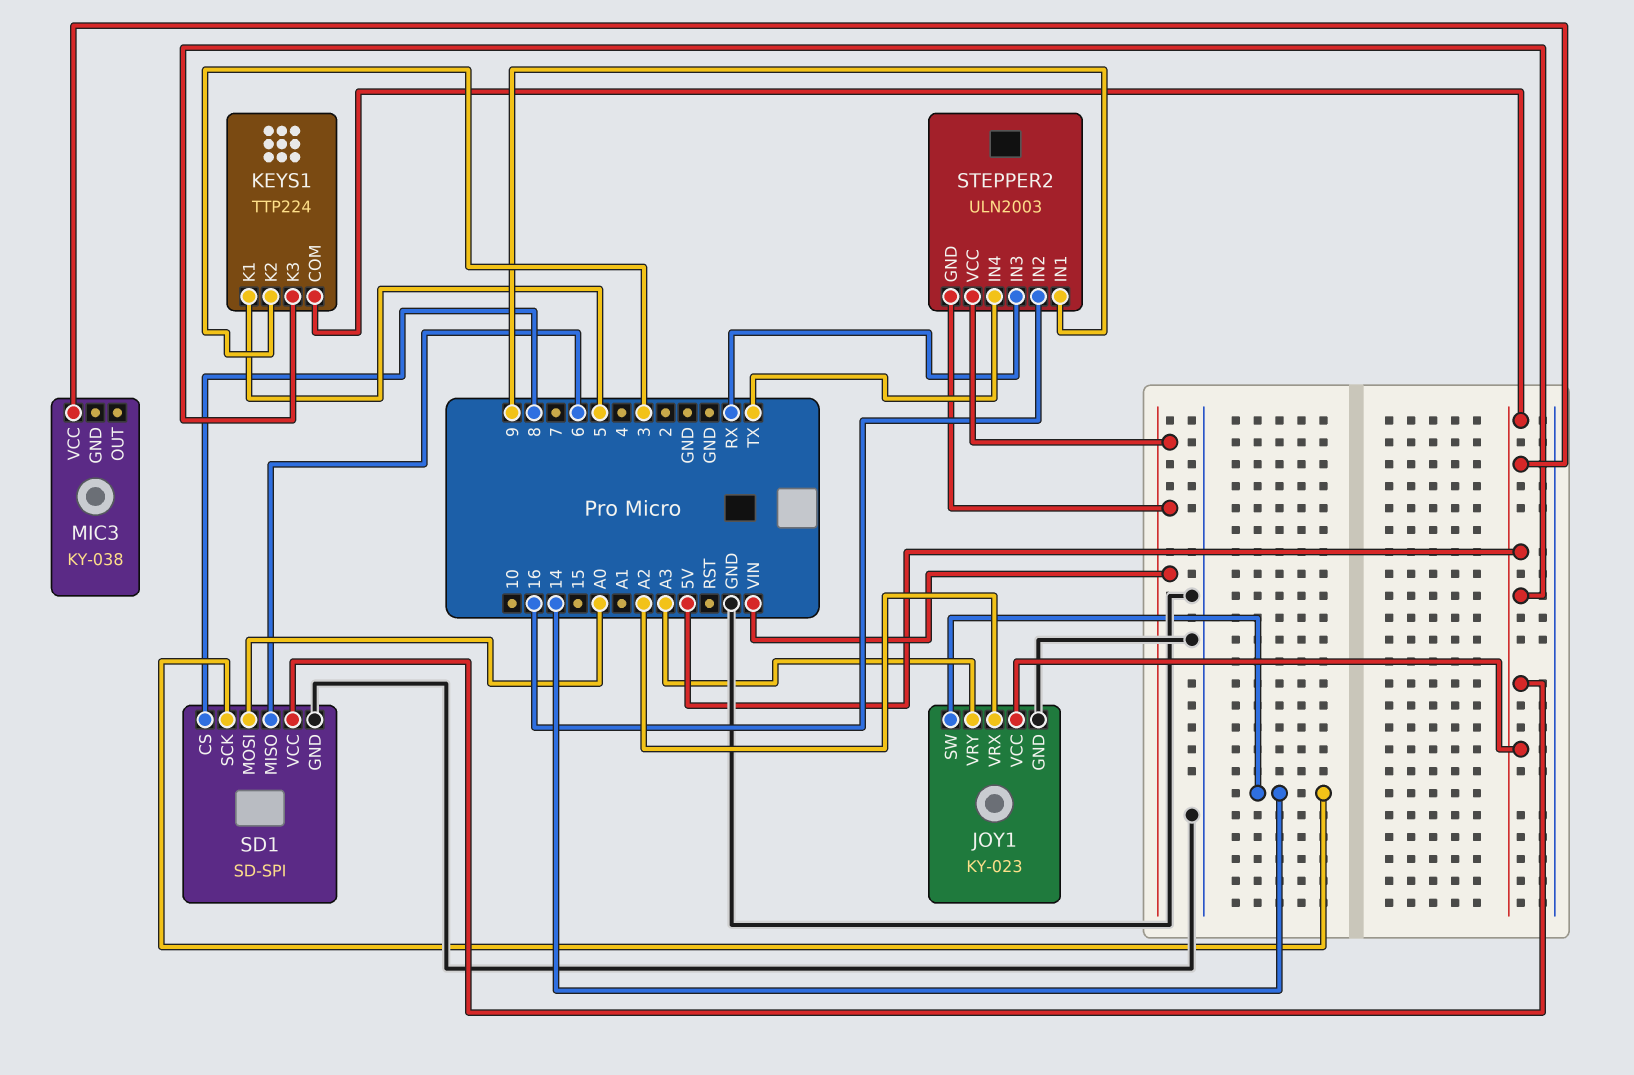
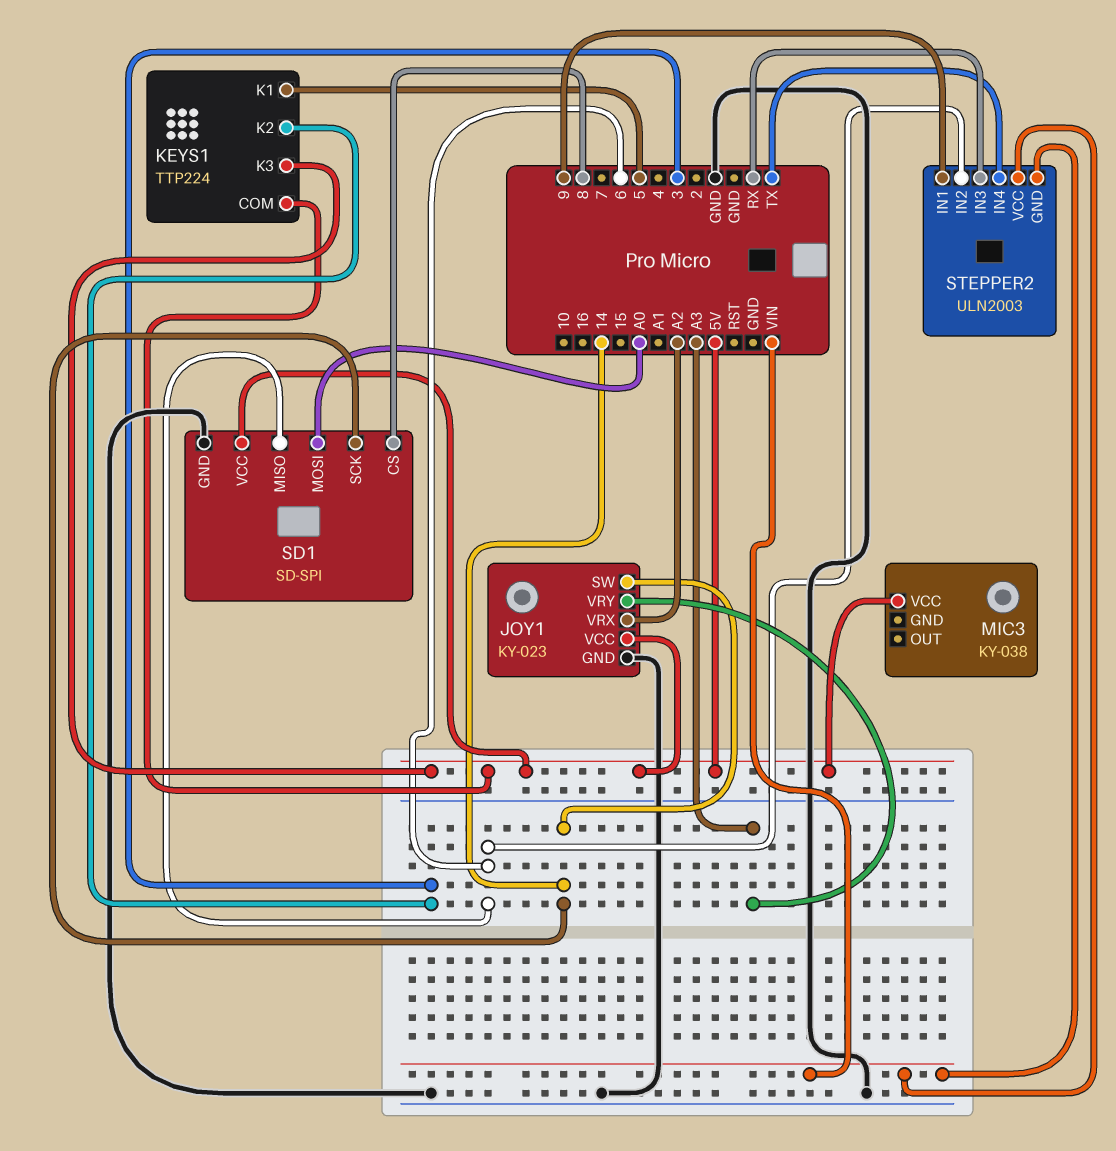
STEPPER2 pin IN2: 16 -> 6

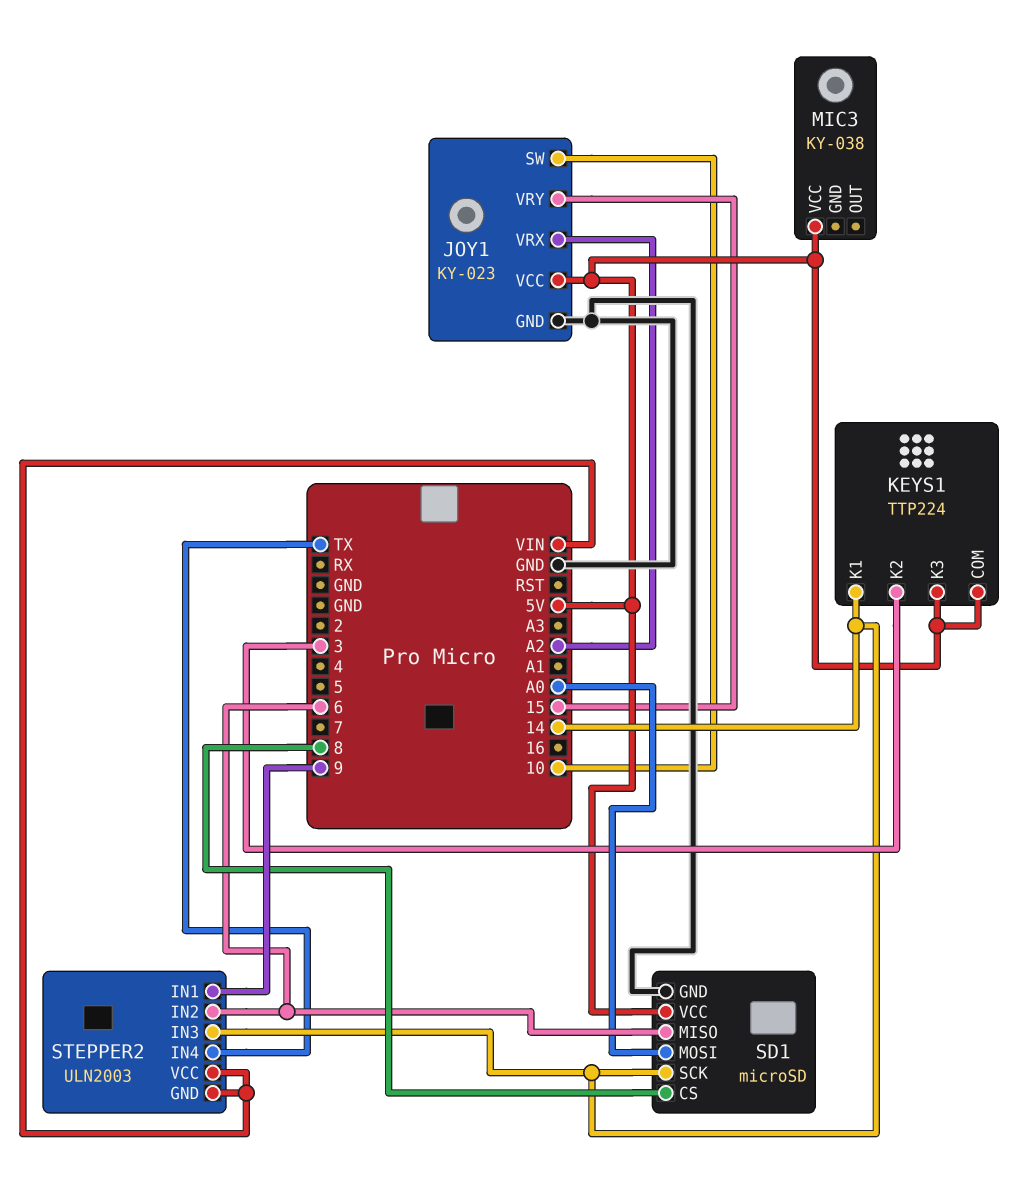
JOY1 pin SW: 14 -> 10
JOY1 pin VRY: A3 -> 15
KEYS1 pin K1: 5 -> 14
SD1: SD-SPI -> microSD
STEPPER2 pin IN3: RX -> 14

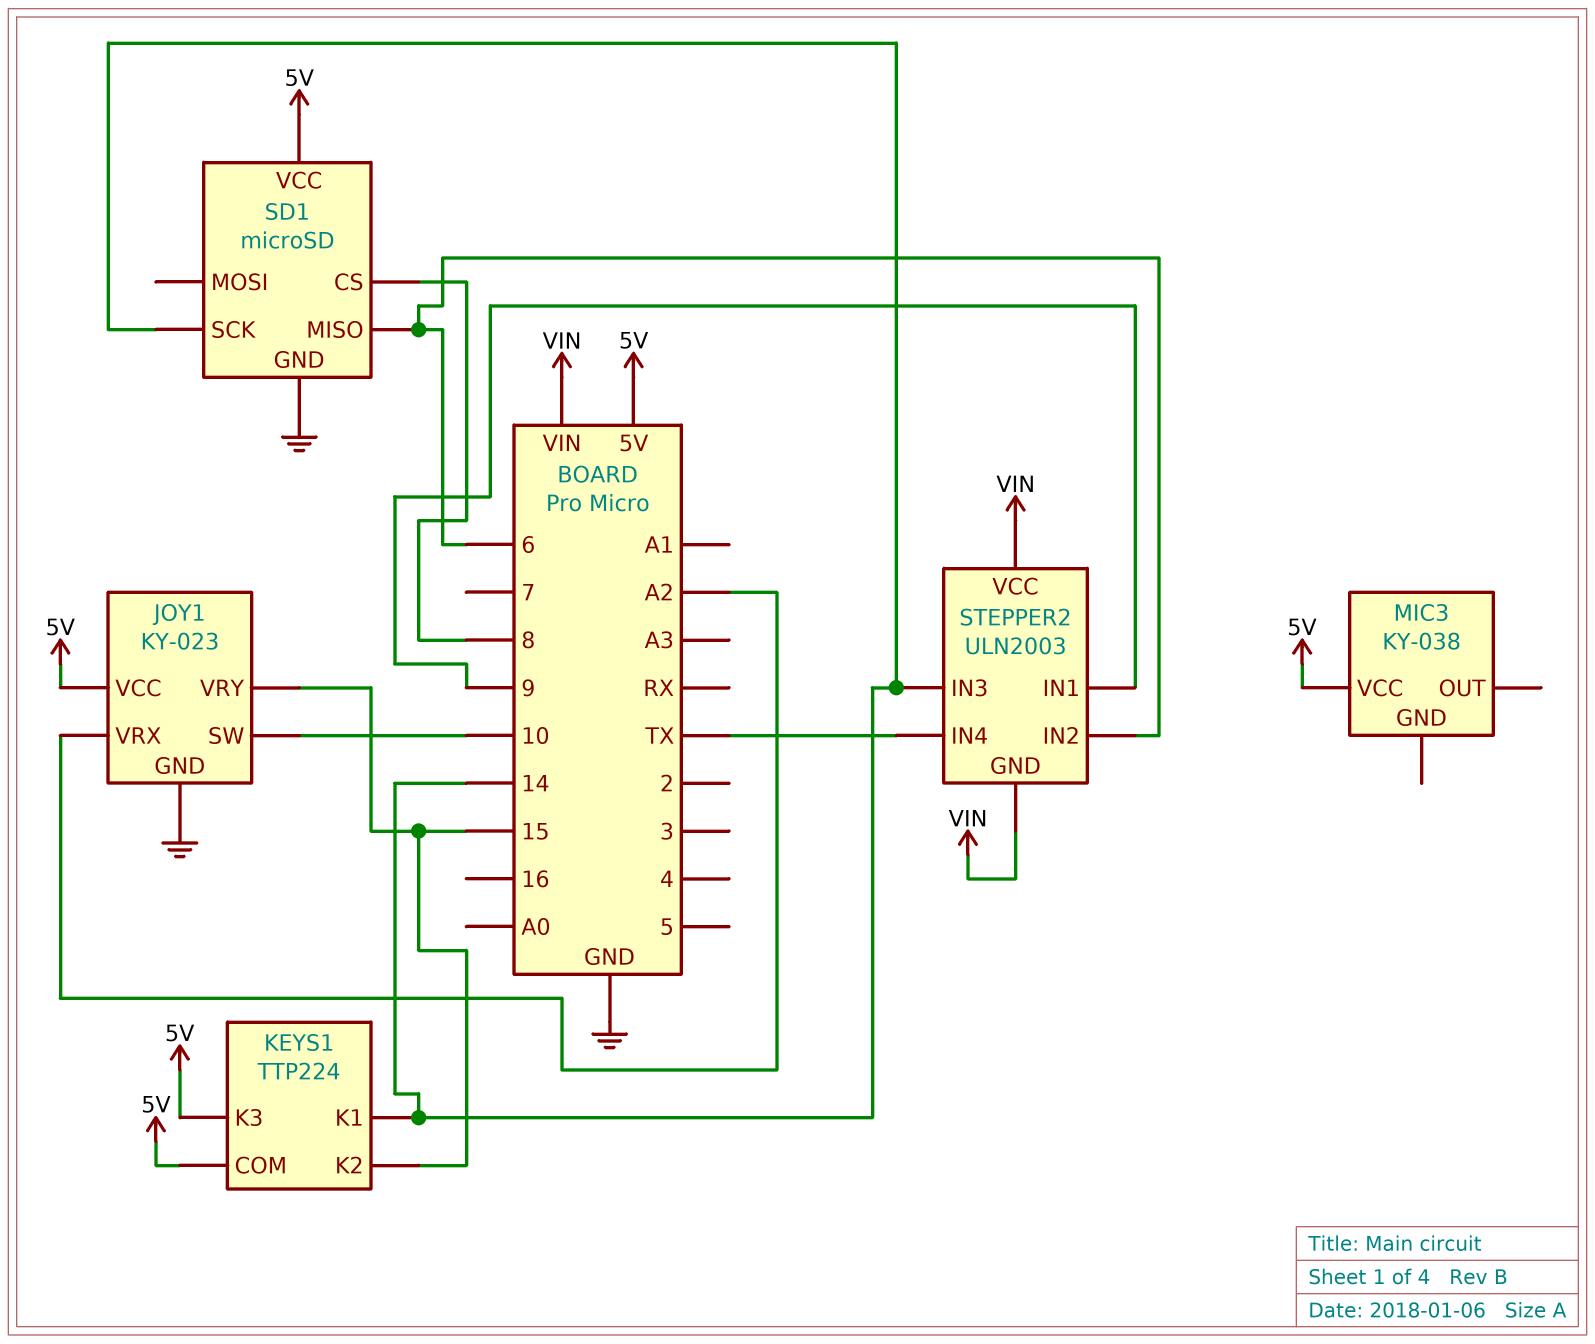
KEYS1 pin K2: 3 -> 15
SD1 pin MOSI: A0 -> none

